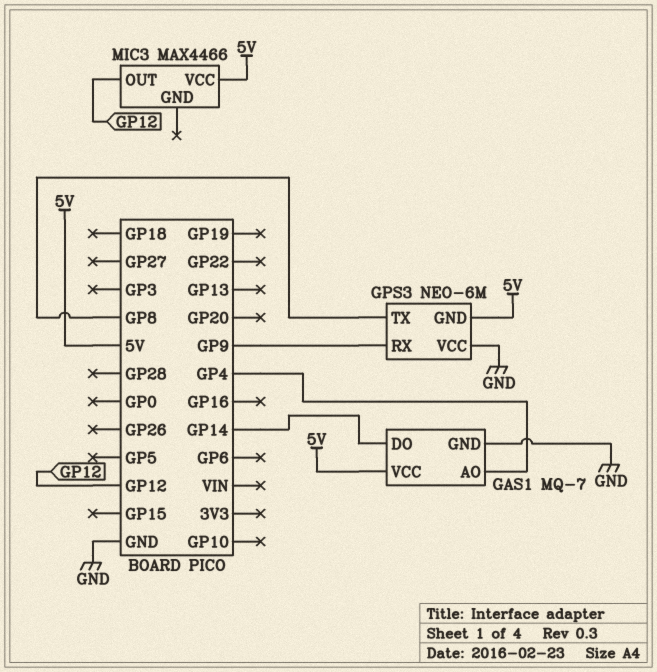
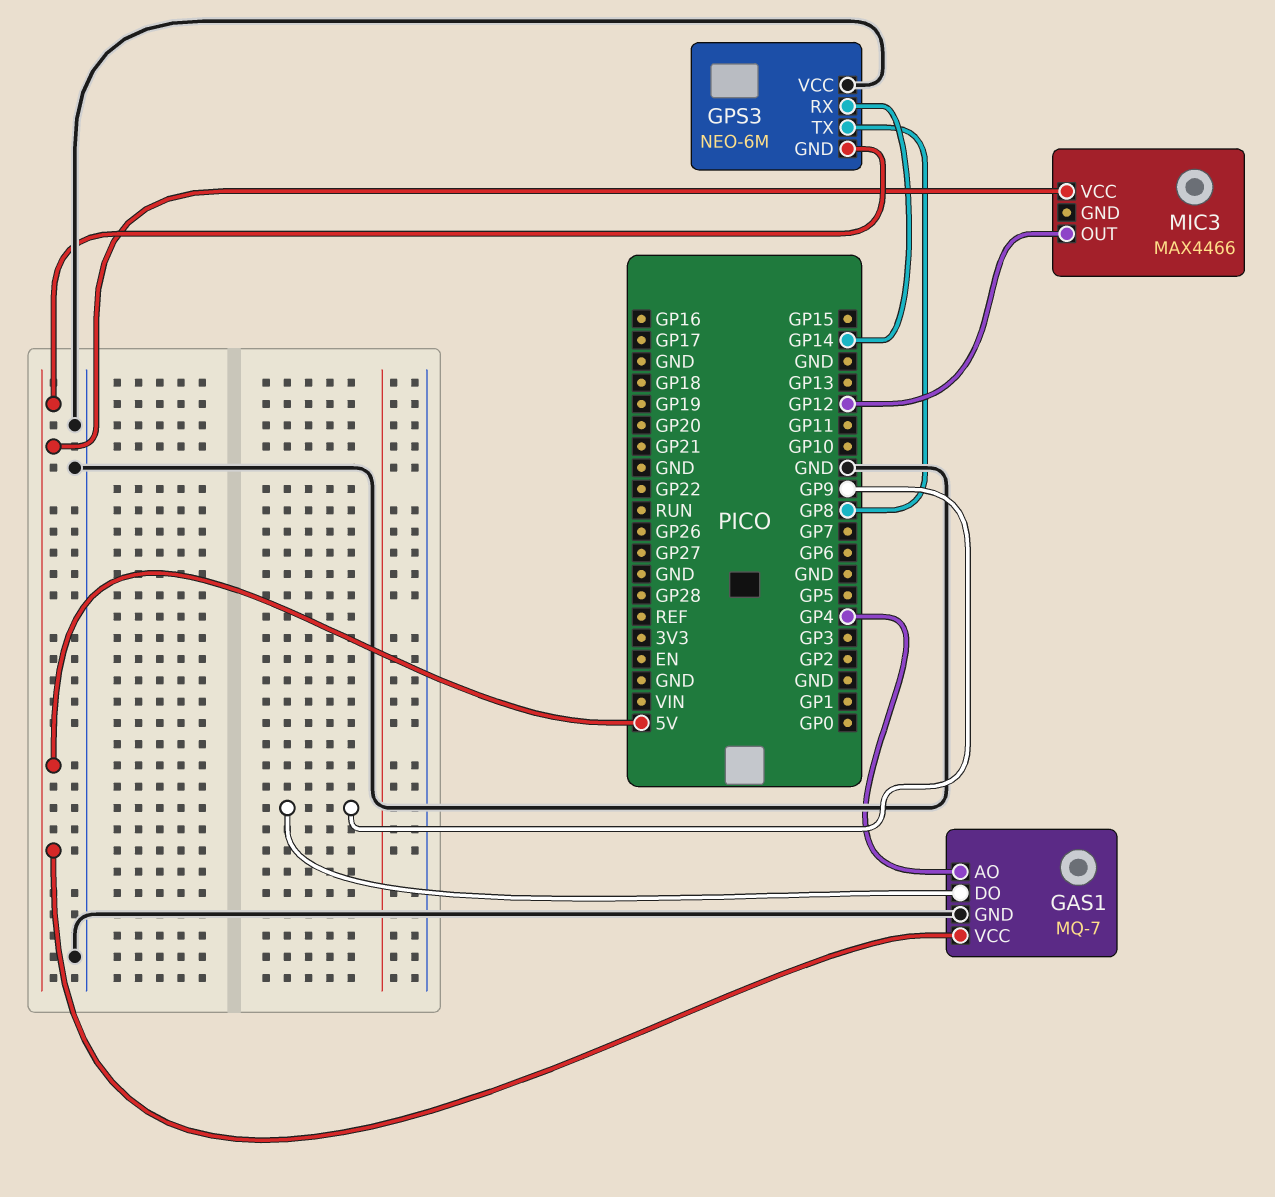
GAS1 pin DO: GP14 -> GP9
GPS3 pin RX: GP9 -> GP14

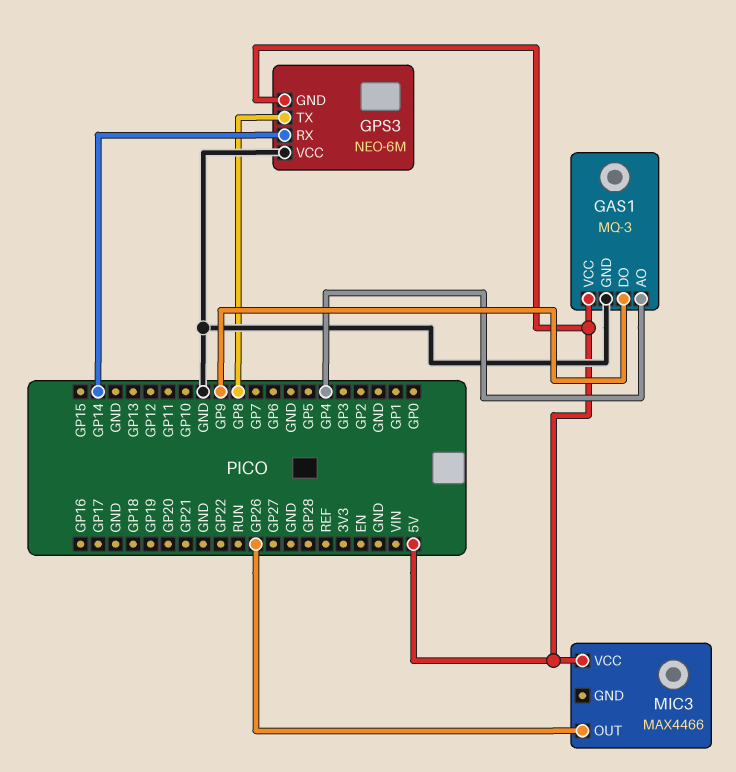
GAS1: MQ-7 -> MQ-3
MIC3 pin OUT: GP12 -> GP26

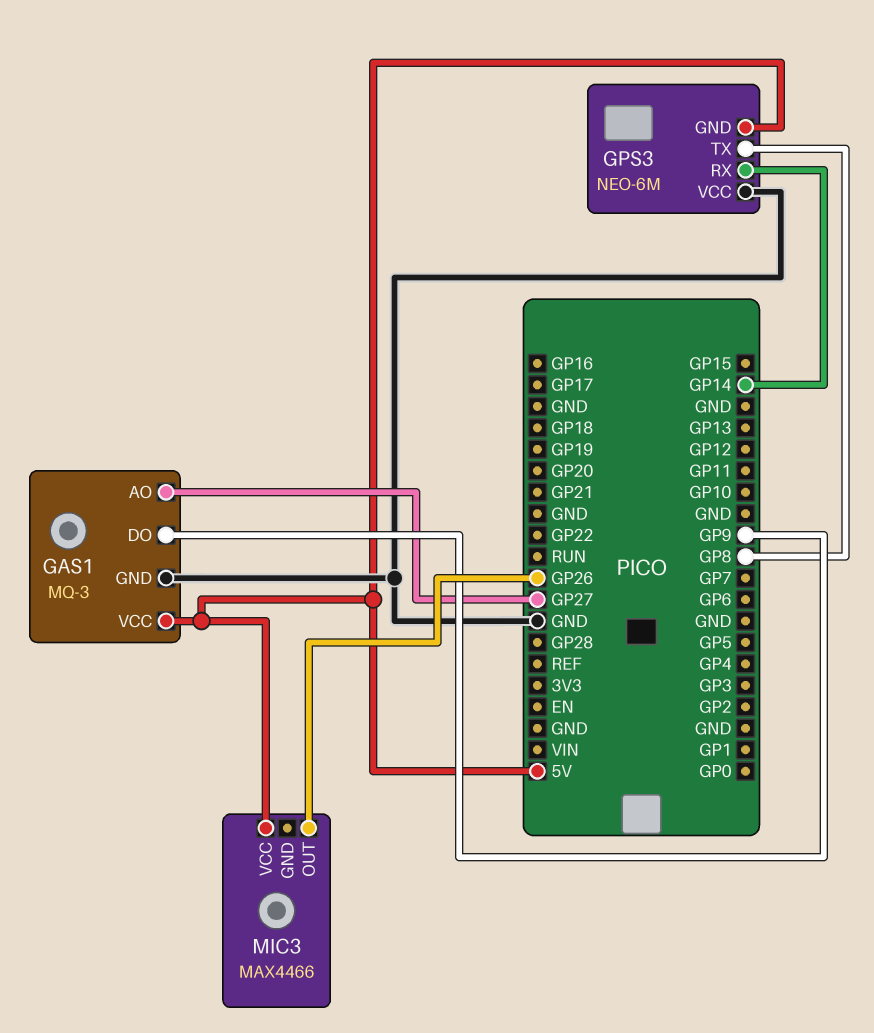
GAS1 pin AO: GP4 -> GP27

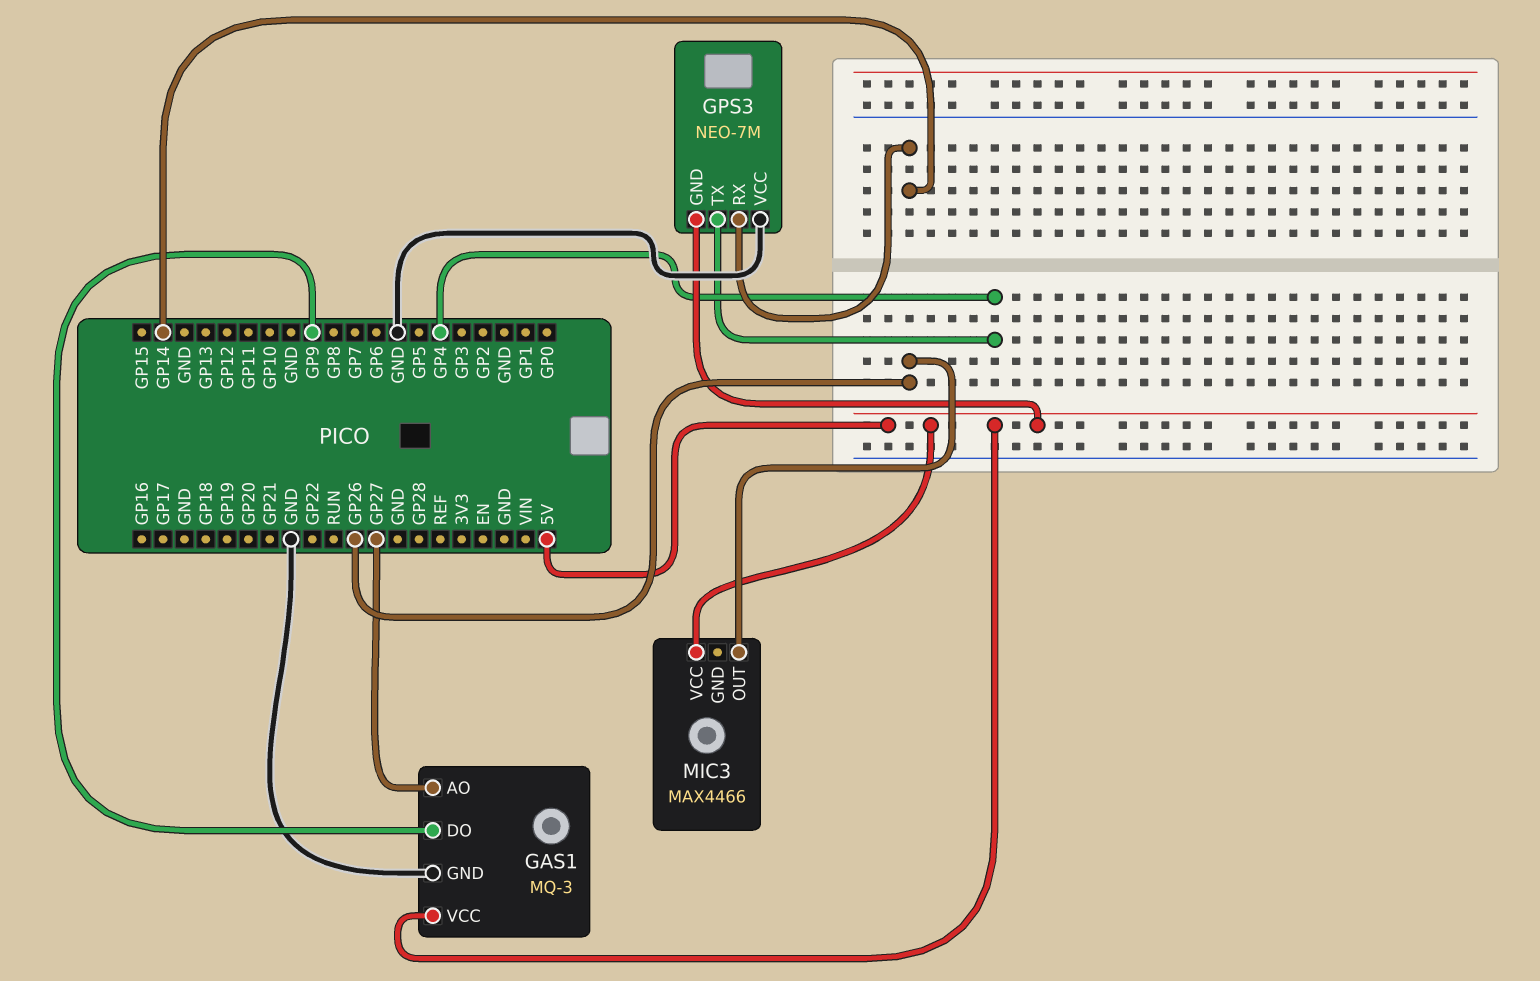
GPS3: NEO-6M -> NEO-7M
GPS3 pin TX: GP8 -> GP4

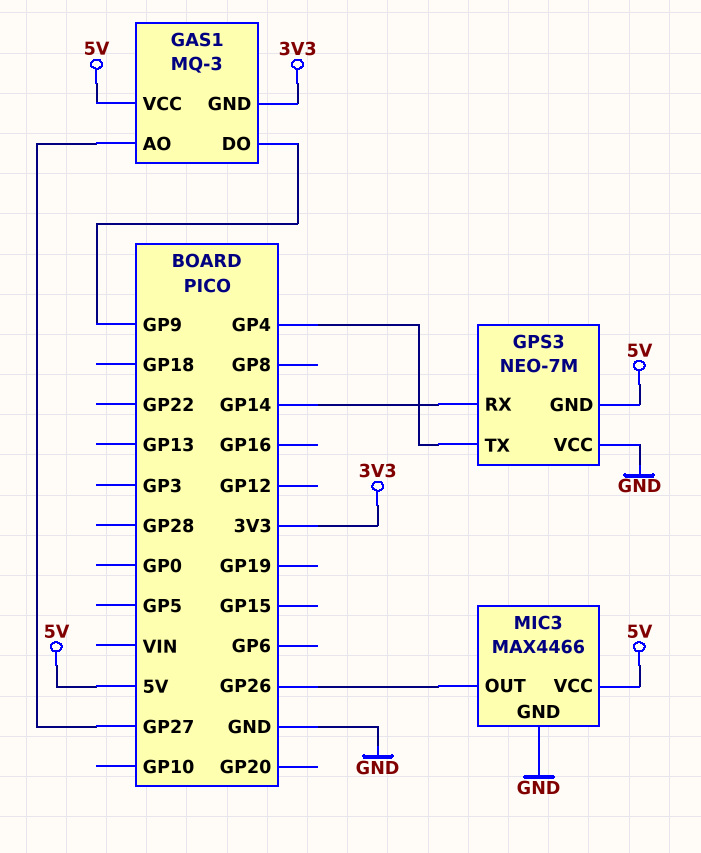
GAS1 pin GND: GND -> 3V3
MIC3 pin GND: none -> GND

